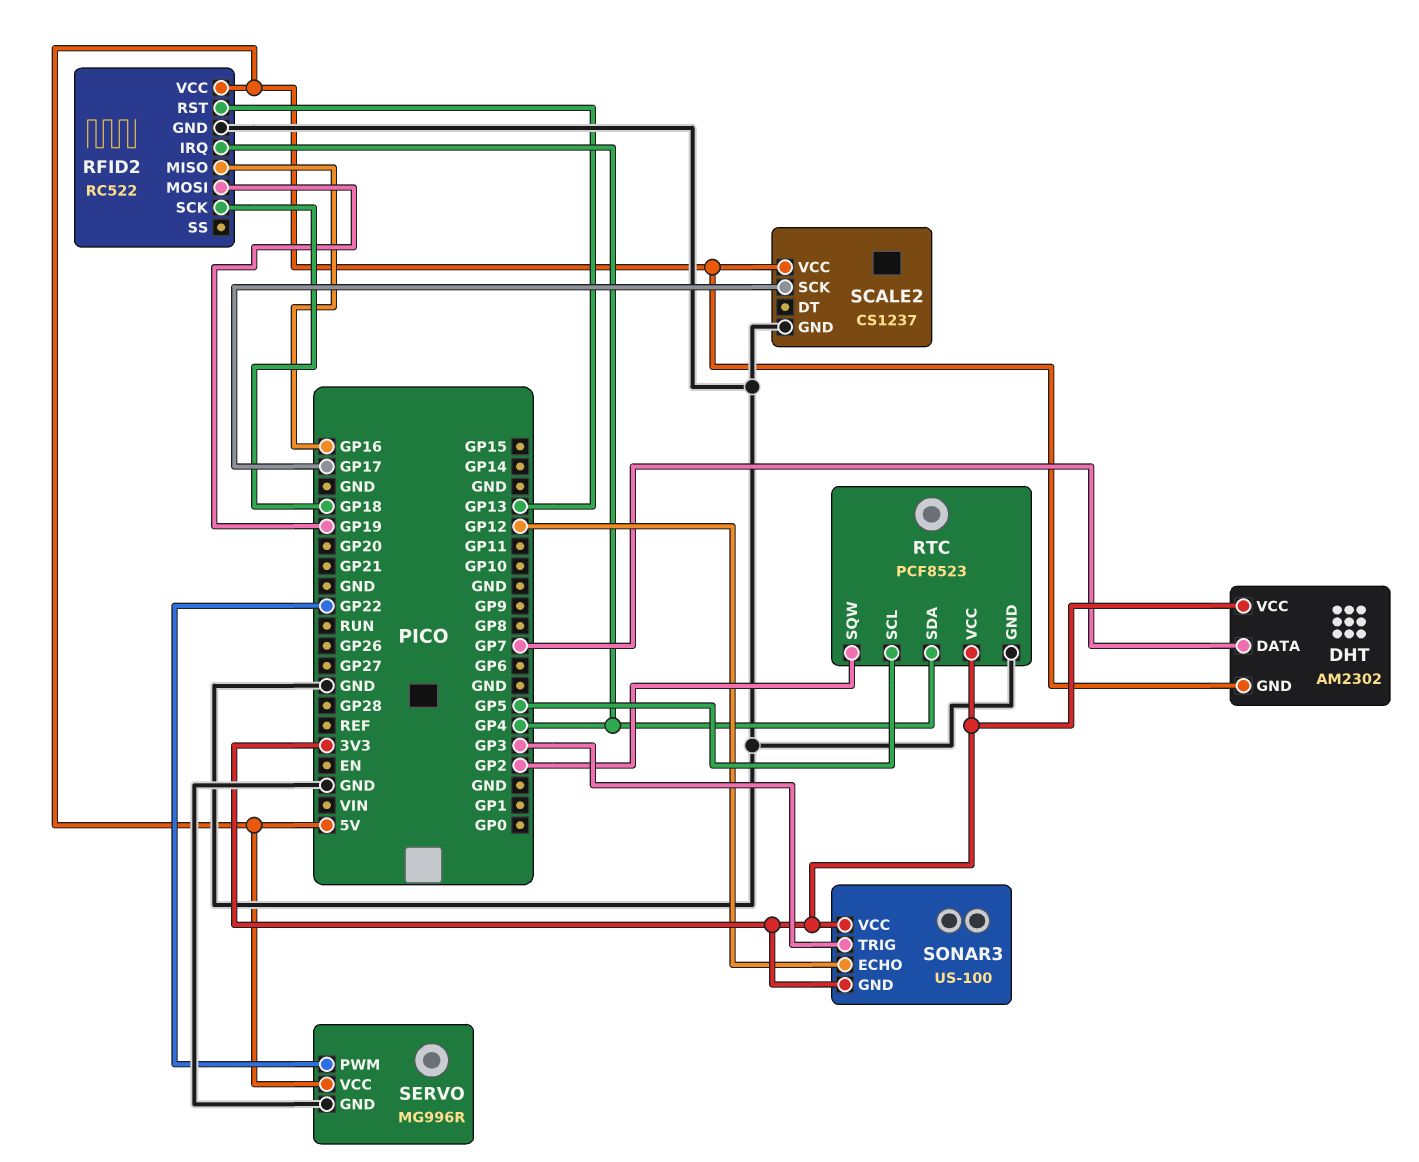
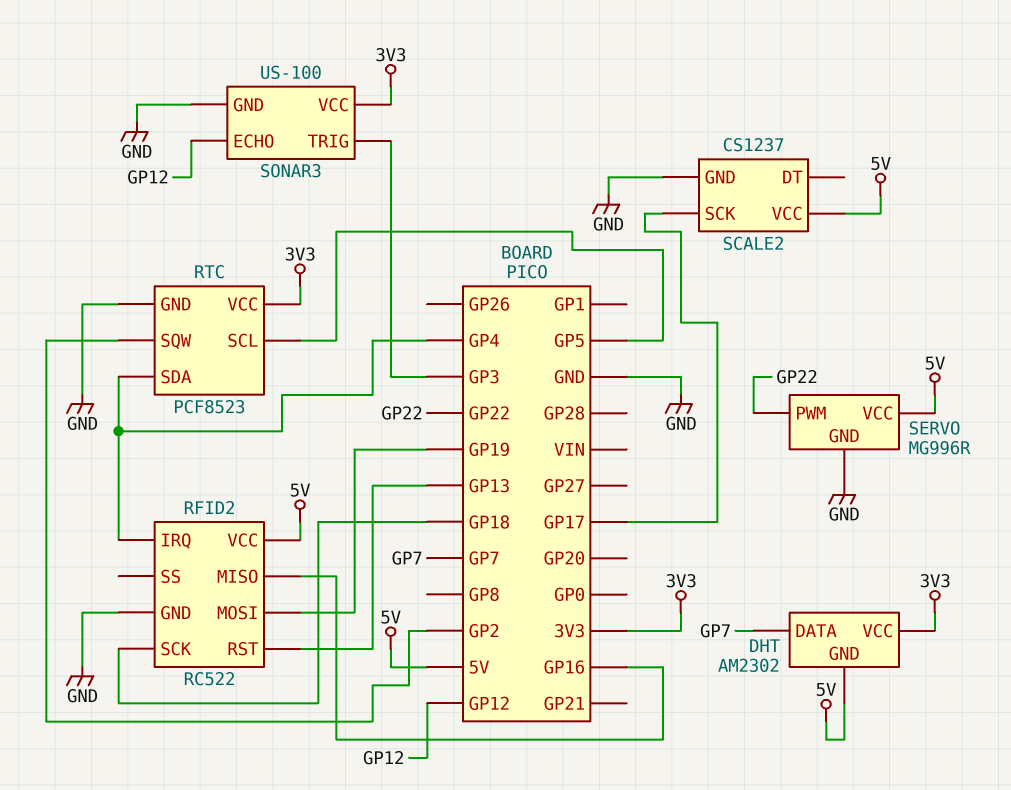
SONAR3 pin GND: 3V3 -> GND

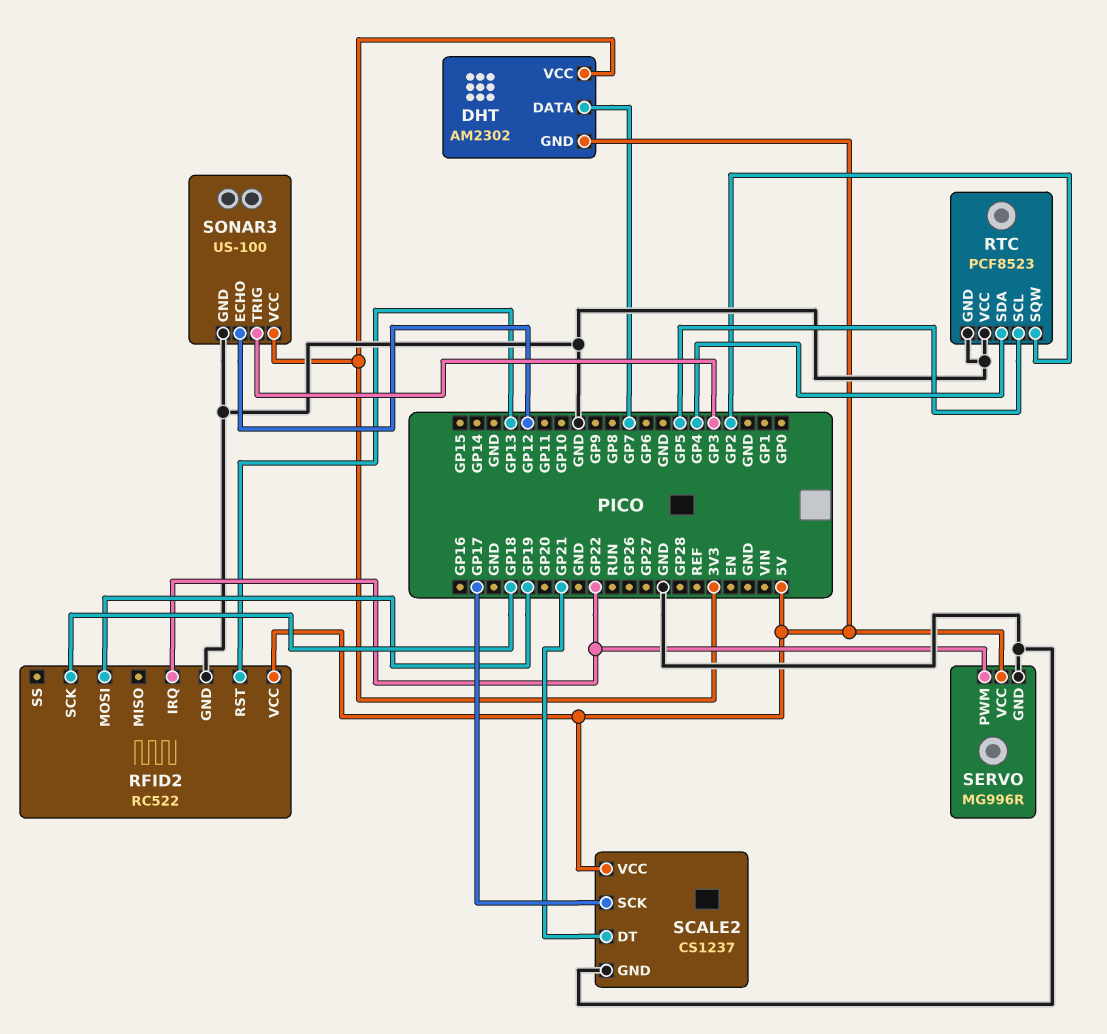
RFID2 pin IRQ: GP4 -> GP22
RFID2 pin MISO: GP16 -> none
RTC pin VCC: 3V3 -> GND
SCALE2 pin DT: none -> GP21

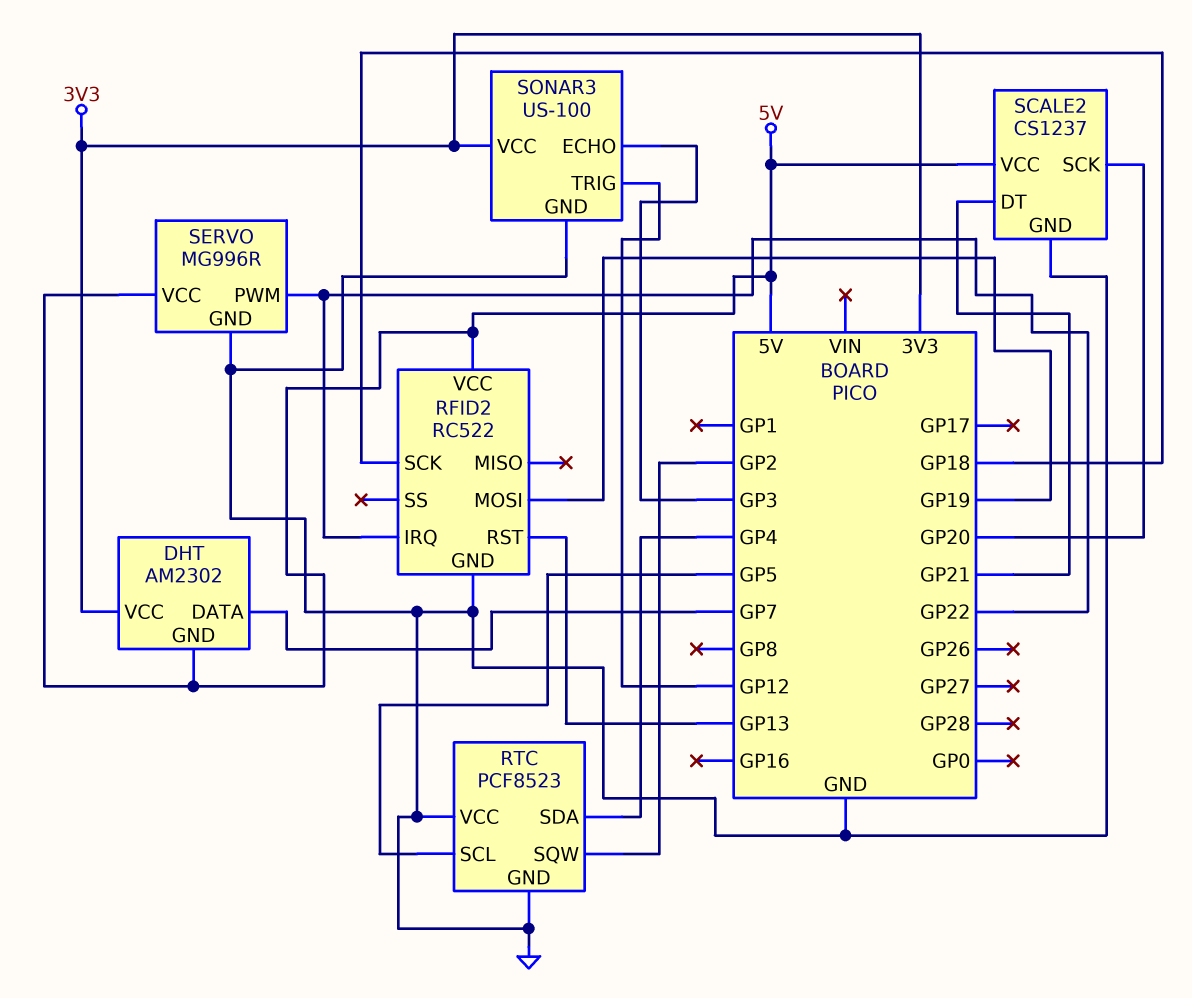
SCALE2 pin SCK: GP17 -> GP20
SONAR3 pin ECHO: GP12 -> GP3
SONAR3 pin TRIG: GP3 -> GP12

